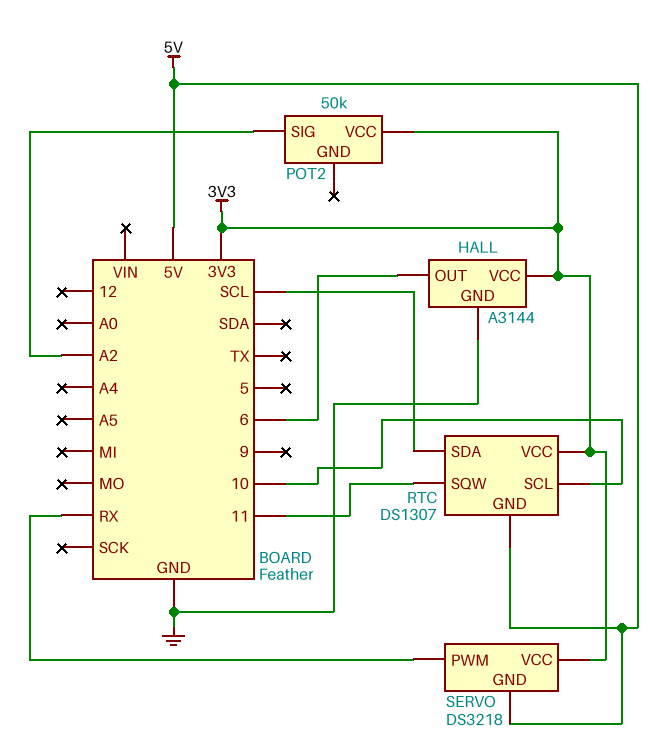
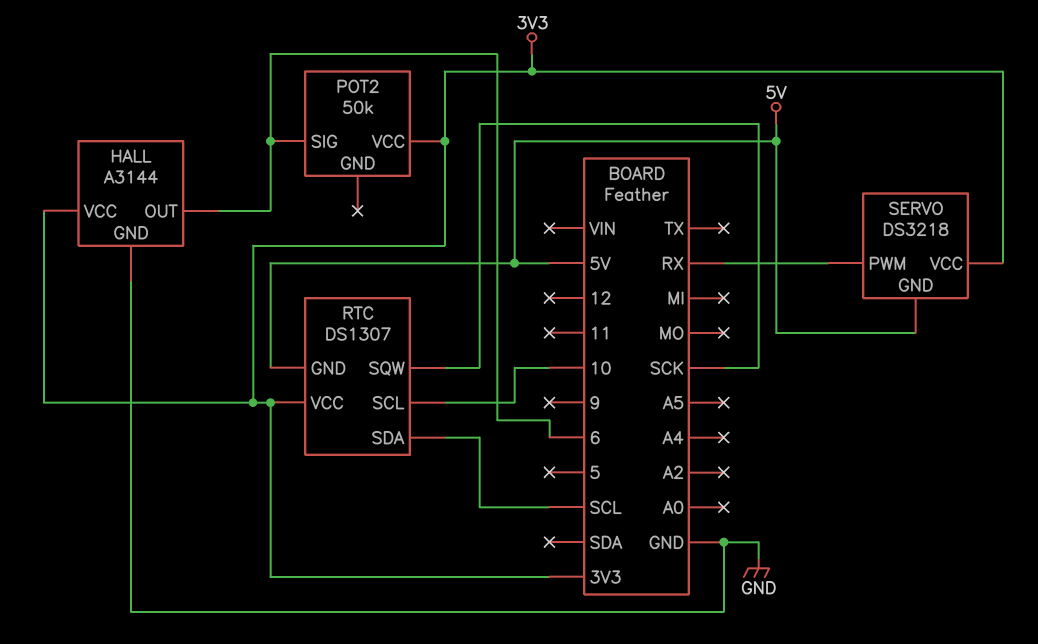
POT2 pin SIG: A2 -> 6
RTC pin SQW: 11 -> SCK

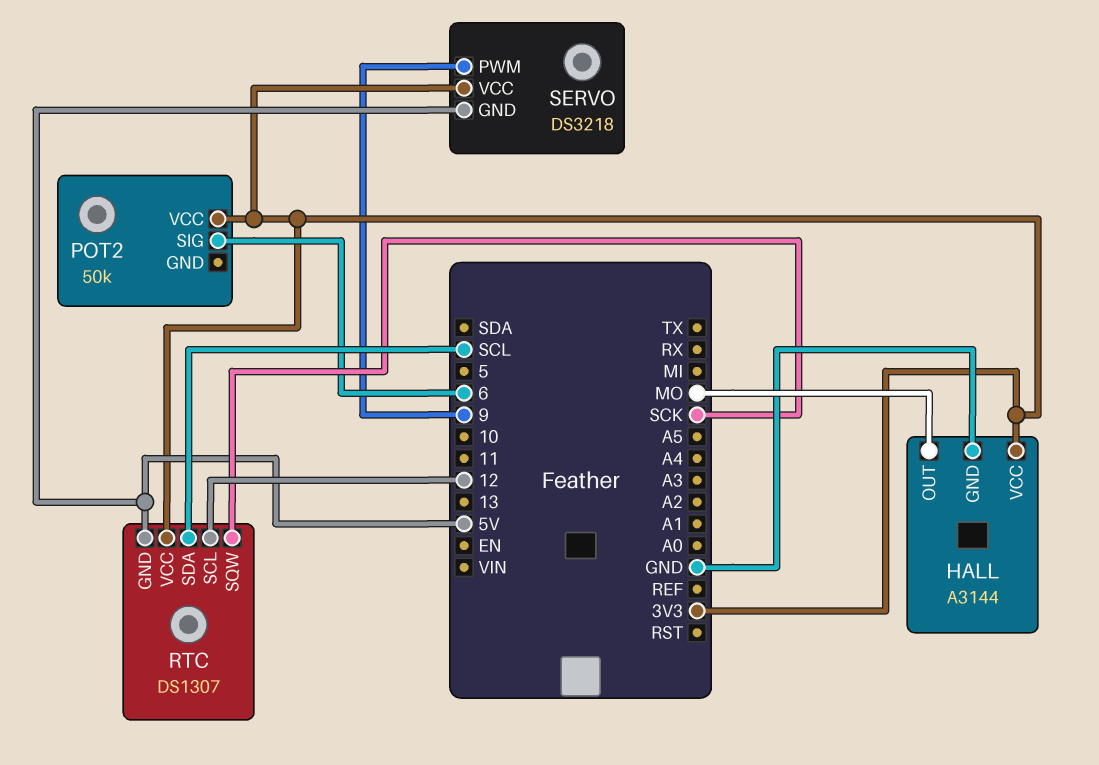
HALL pin OUT: 6 -> MO
RTC pin SCL: 10 -> 12
SERVO pin PWM: RX -> 9

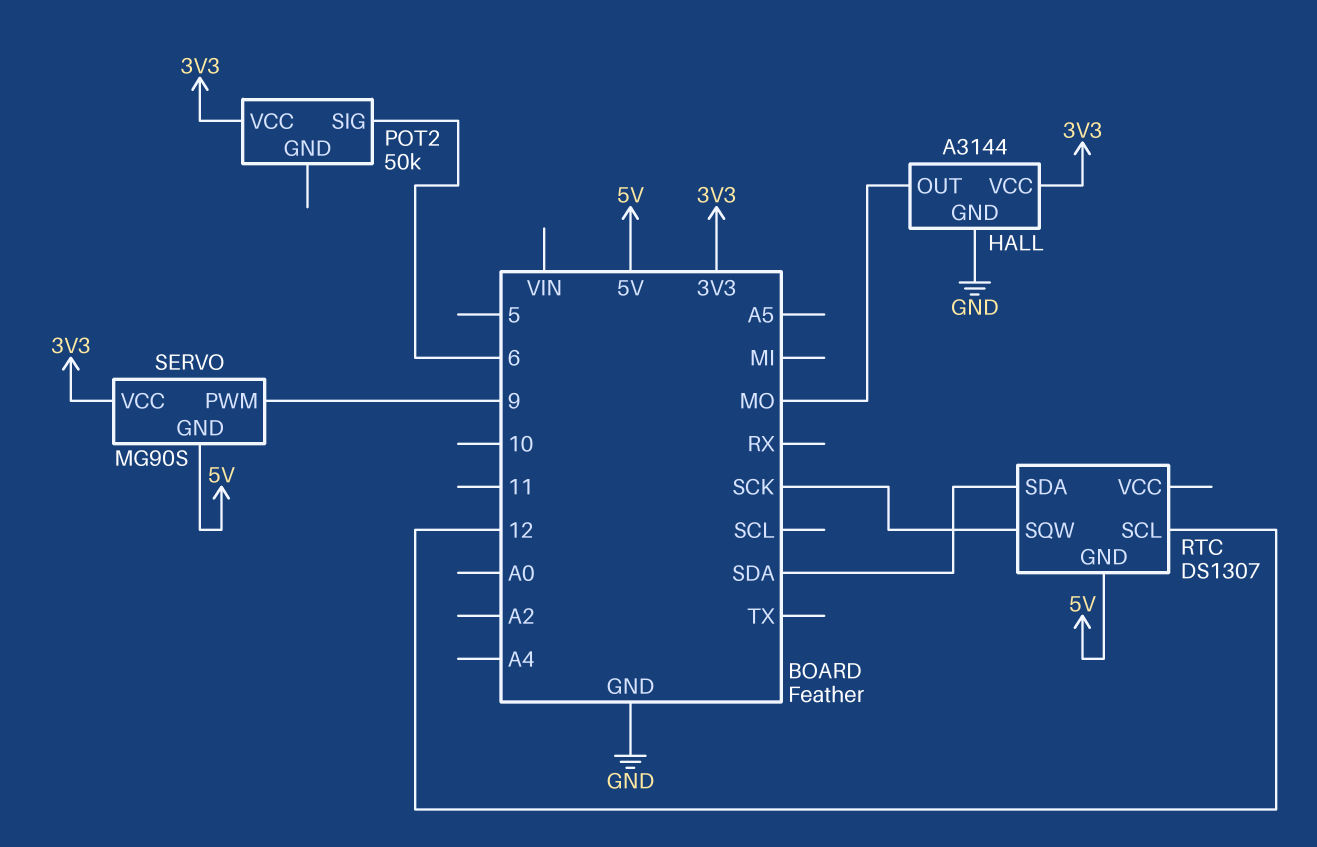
RTC pin SDA: SCL -> SDA
RTC pin VCC: 3V3 -> none
SERVO: DS3218 -> MG90S

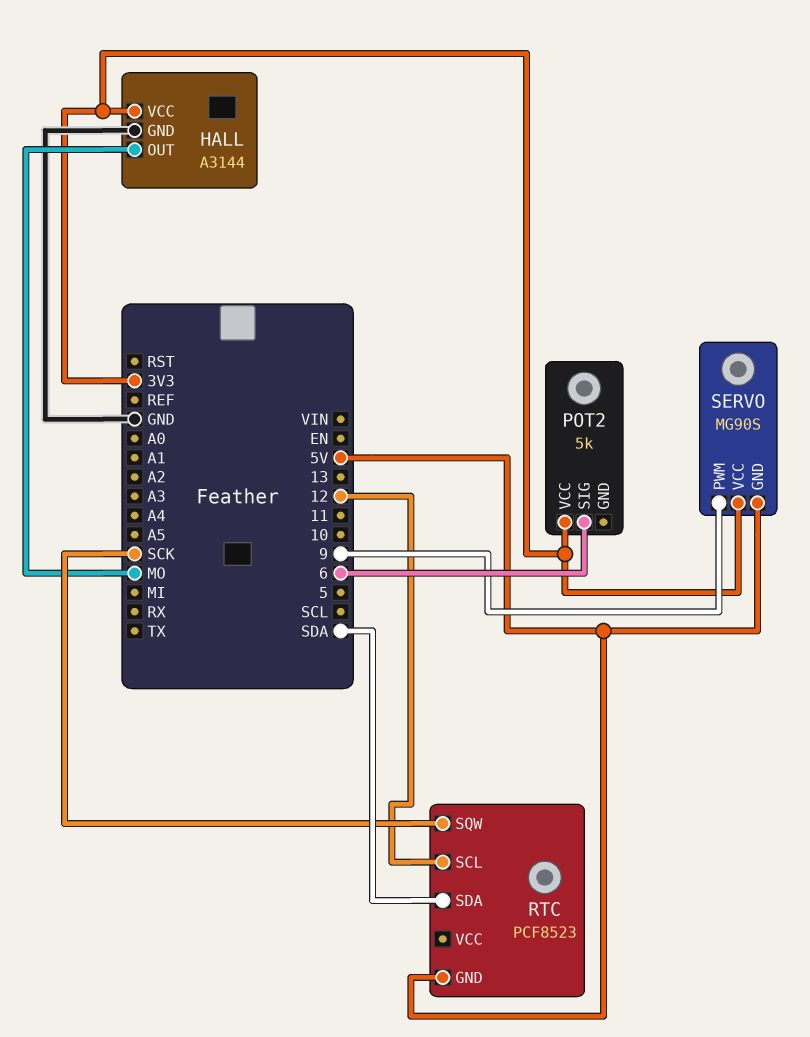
POT2: 50k -> 5k
RTC: DS1307 -> PCF8523

